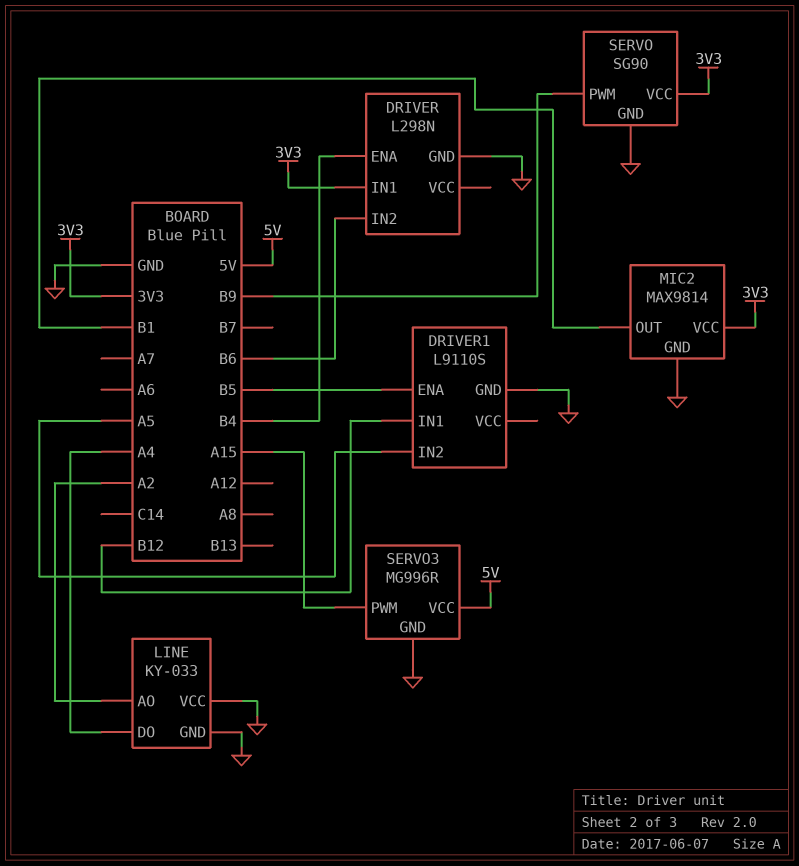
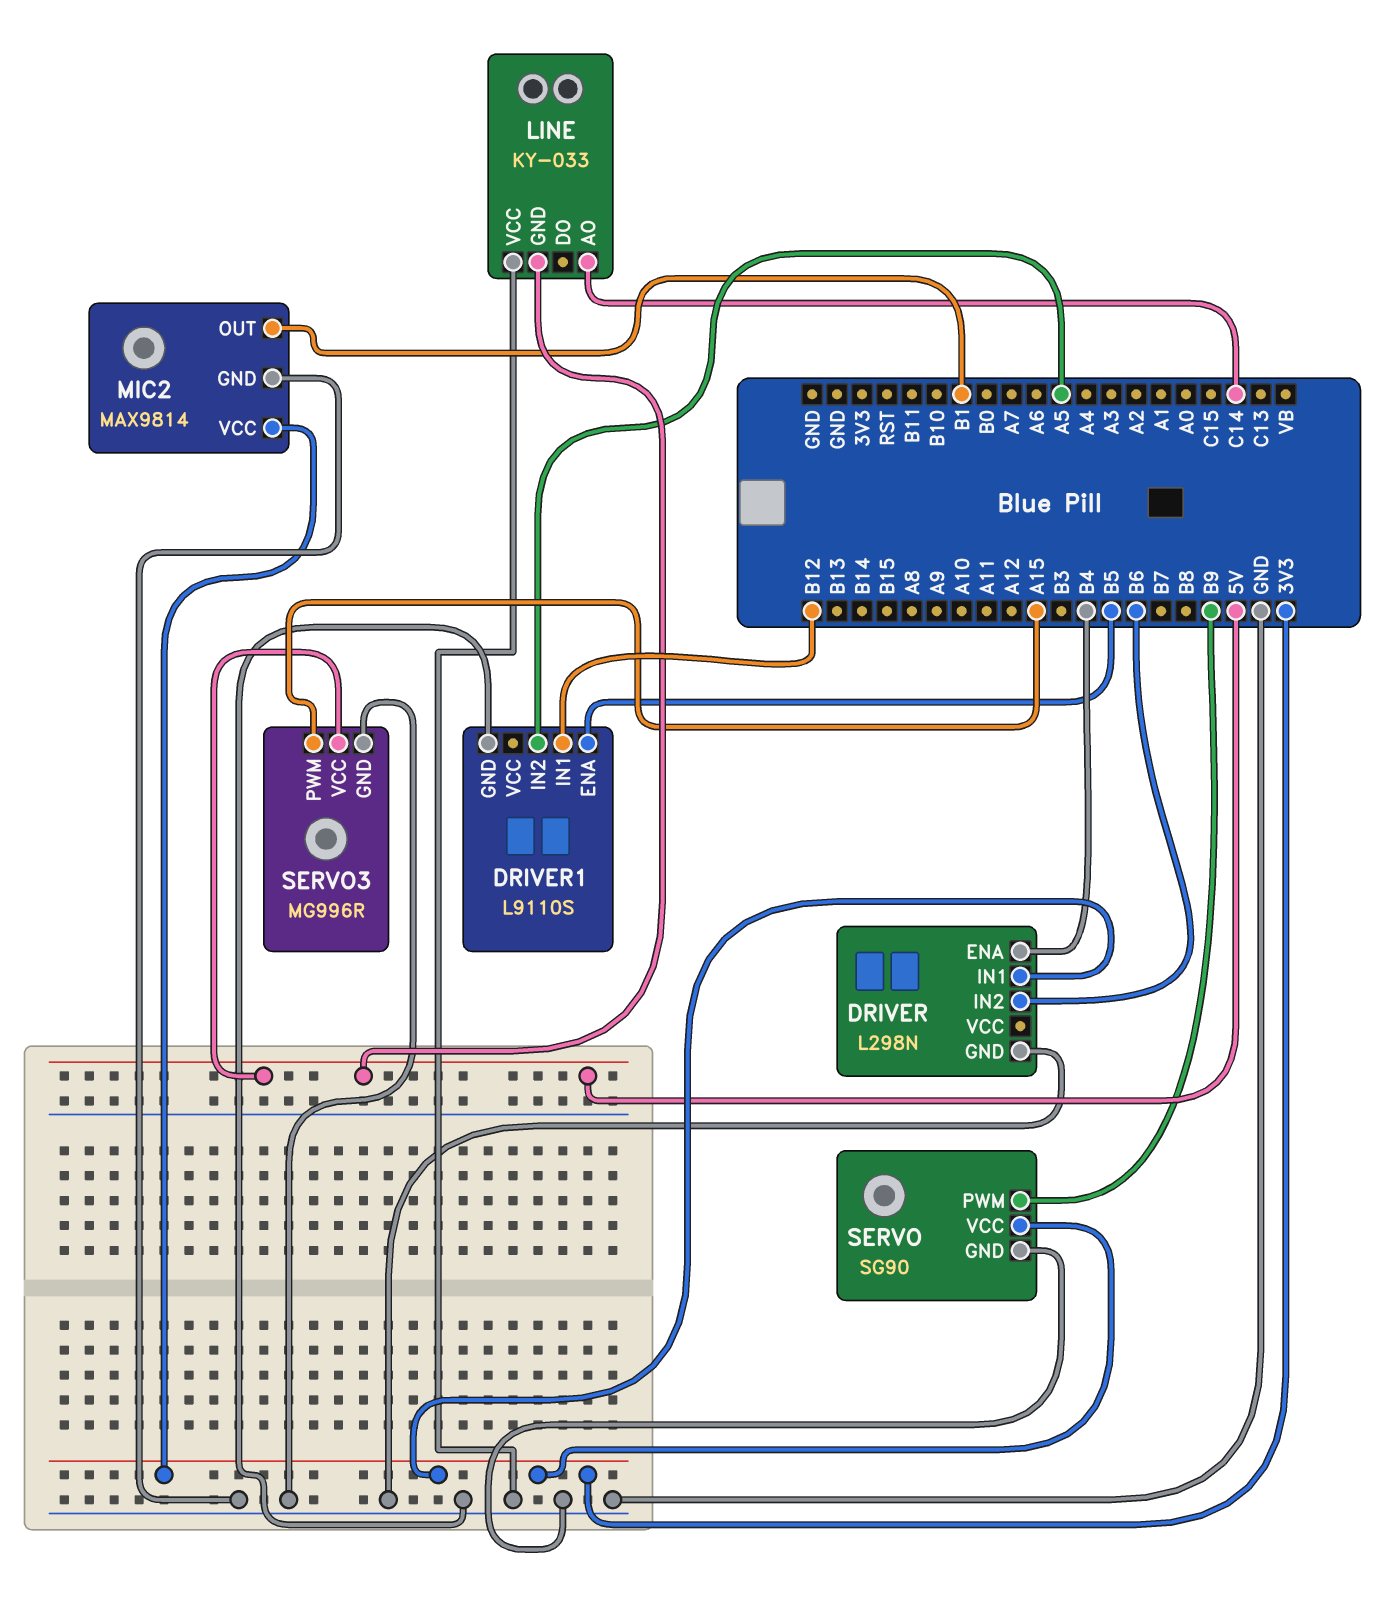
LINE pin AO: A2 -> C14
LINE pin DO: A4 -> none
LINE pin GND: GND -> 5V

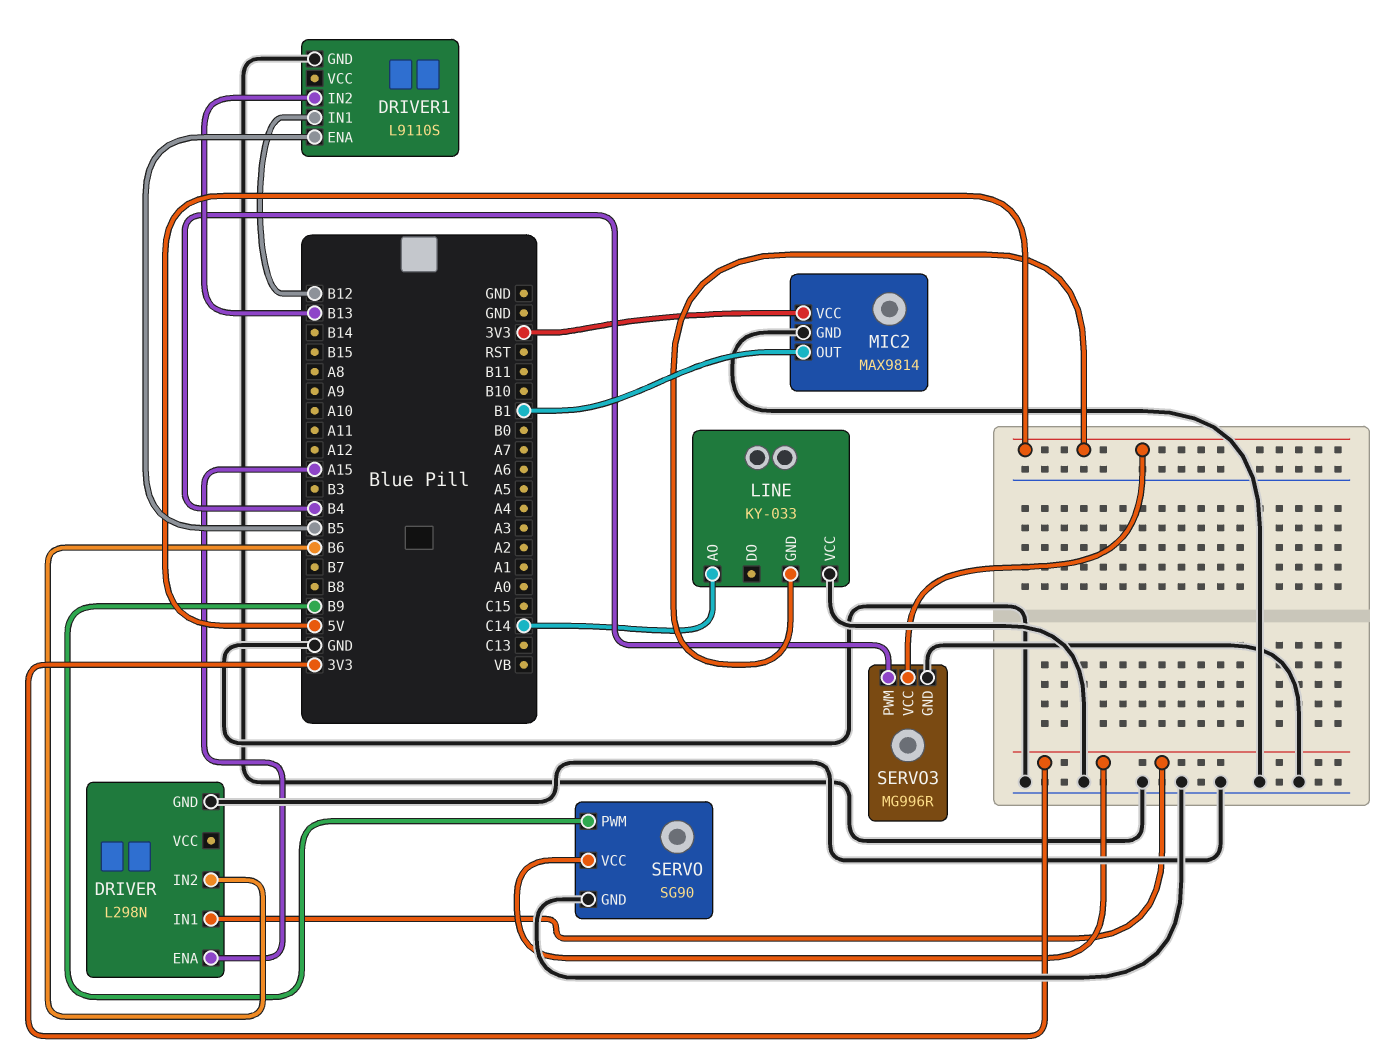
DRIVER pin ENA: B4 -> A15
DRIVER1 pin IN2: A5 -> B13
SERVO3 pin PWM: A15 -> B4

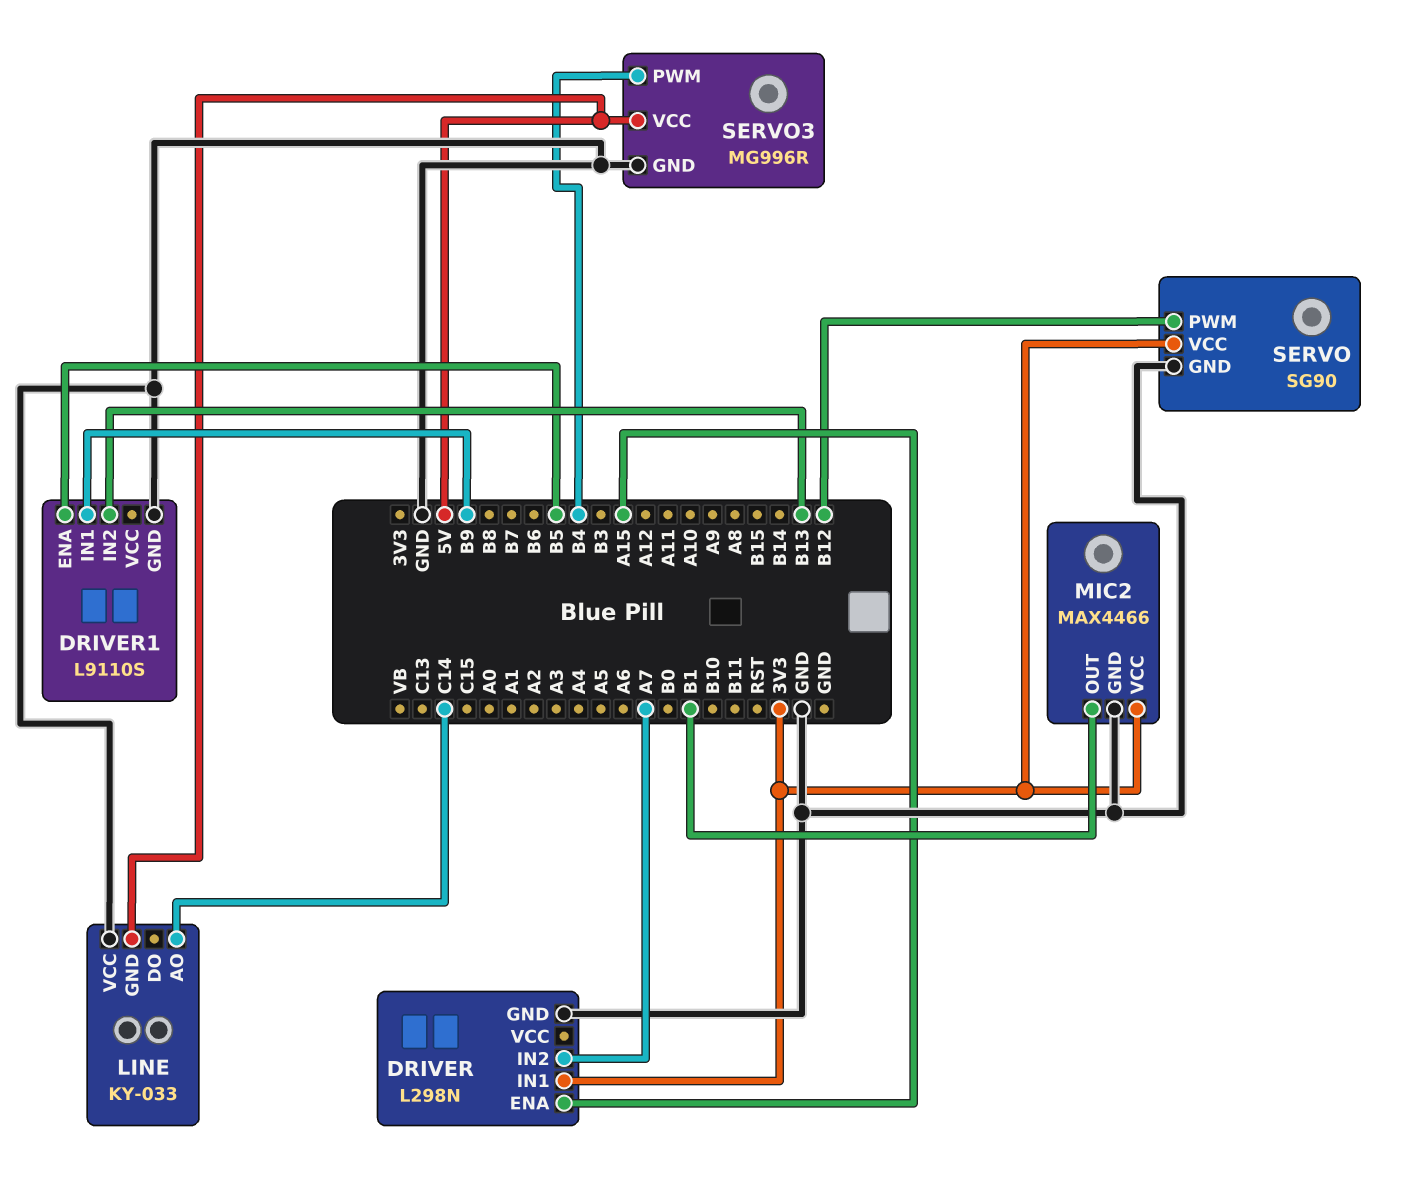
DRIVER pin IN2: B6 -> A7
DRIVER1 pin IN1: B12 -> B9
MIC2: MAX9814 -> MAX4466
SERVO pin PWM: B9 -> B12

